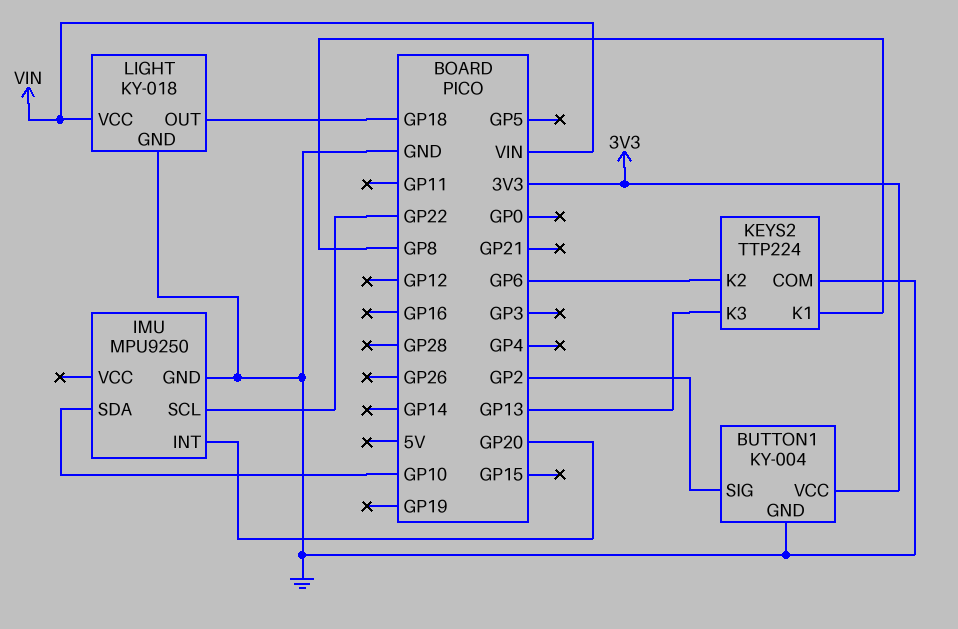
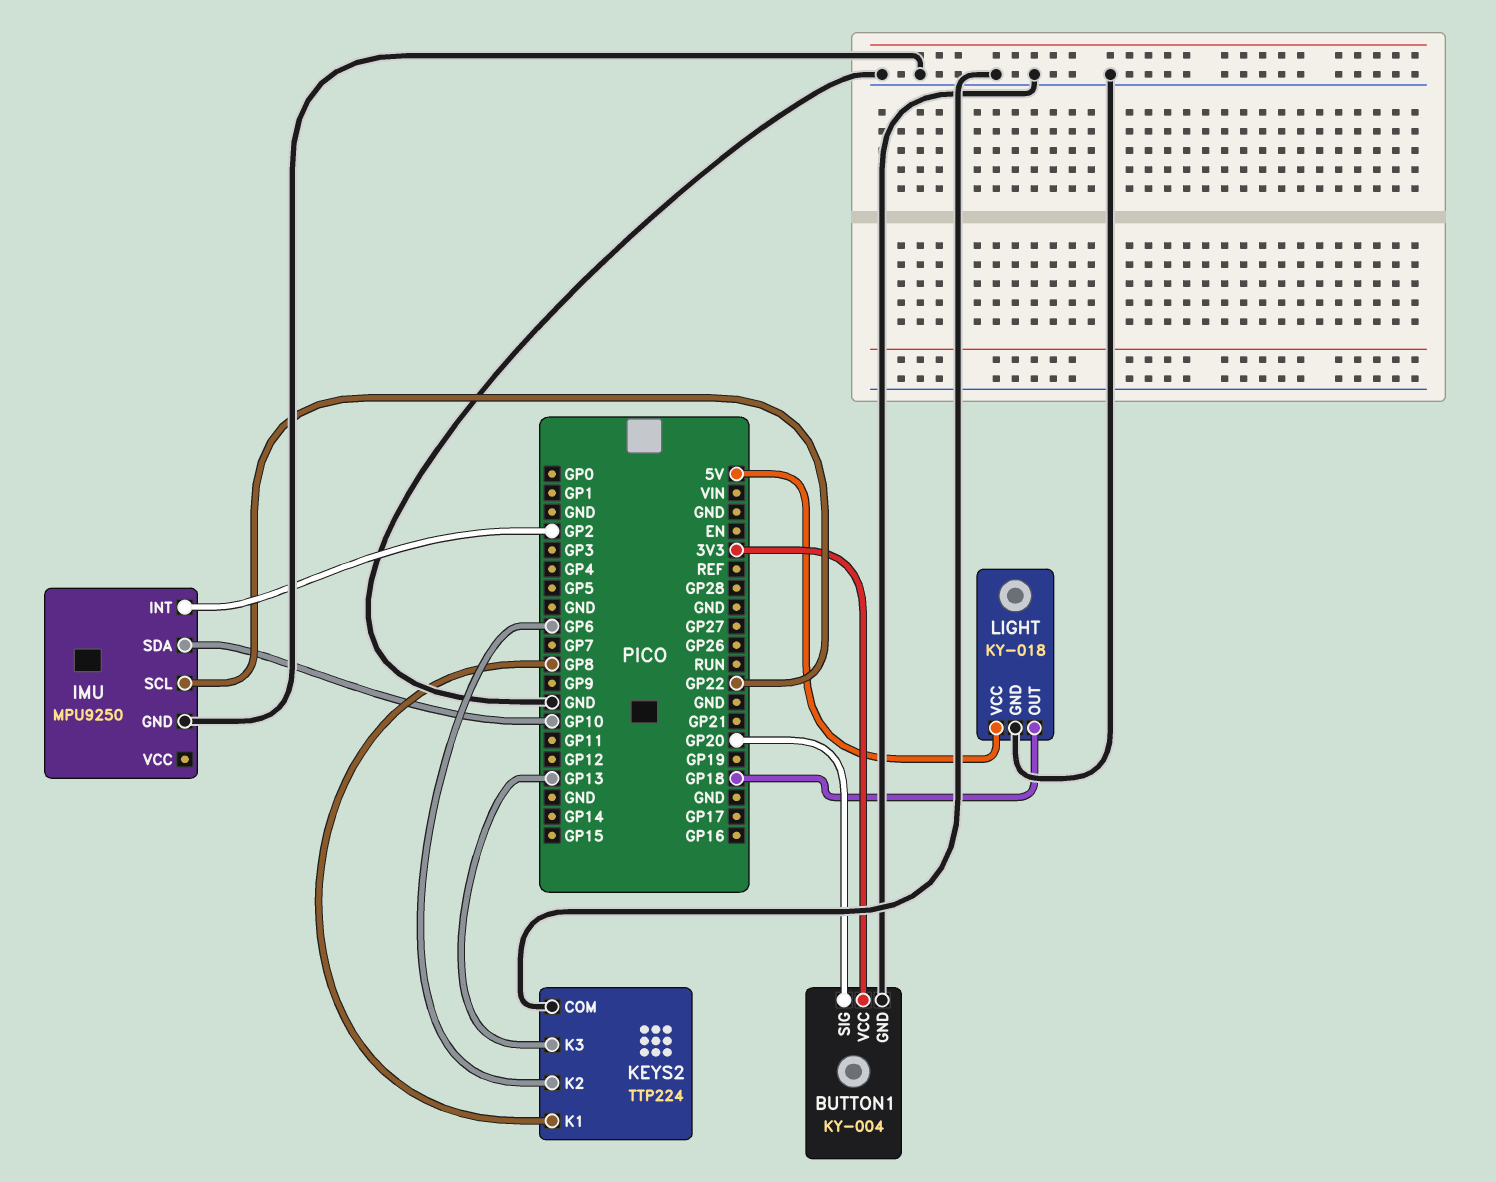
BUTTON1 pin SIG: GP2 -> GP20
IMU pin INT: GP20 -> GP2
LIGHT pin VCC: VIN -> 5V

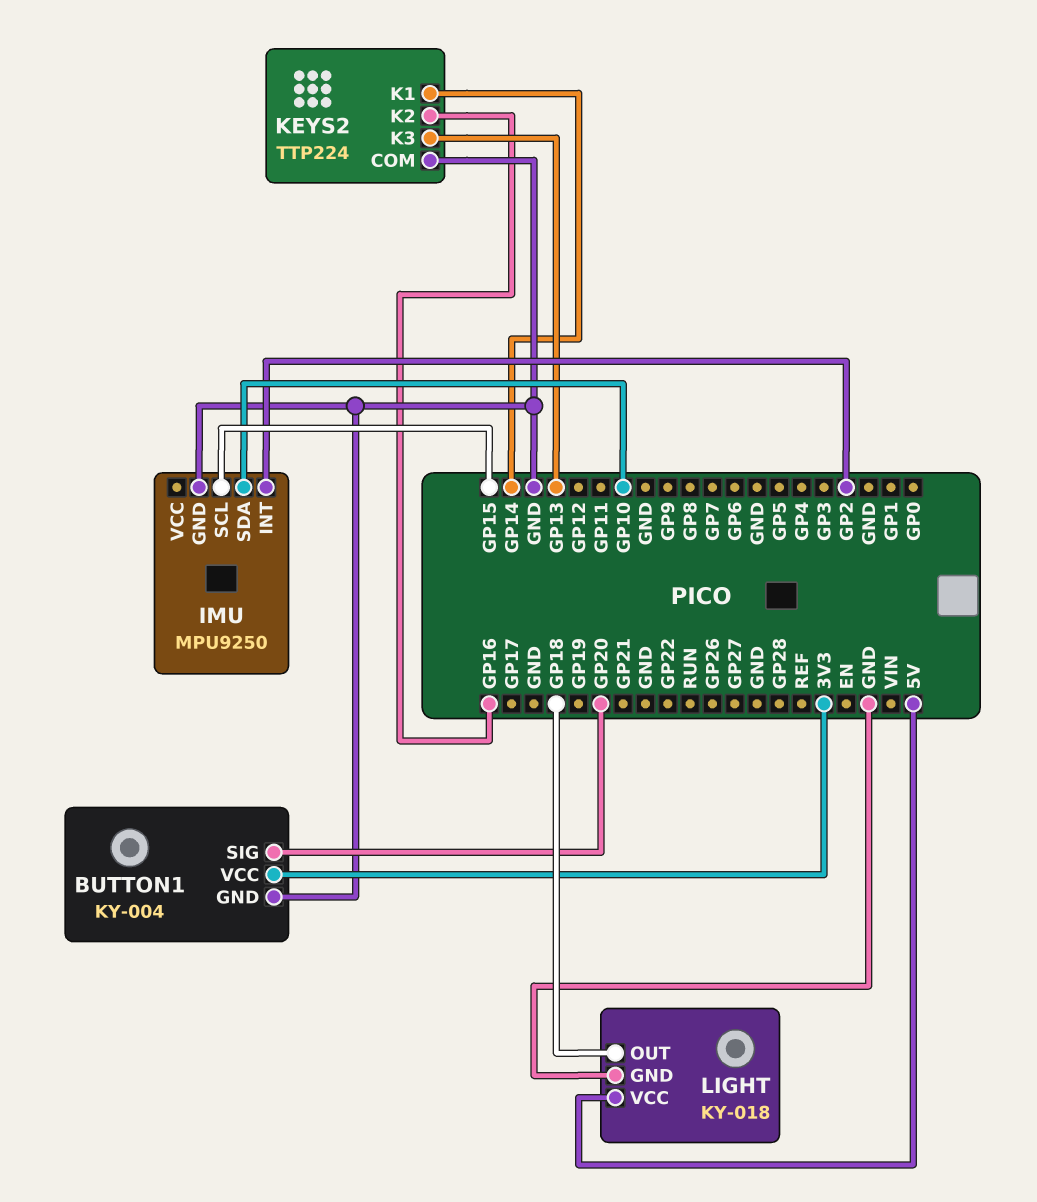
IMU pin SCL: GP22 -> GP15
KEYS2 pin K1: GP8 -> GP14
KEYS2 pin K2: GP6 -> GP16

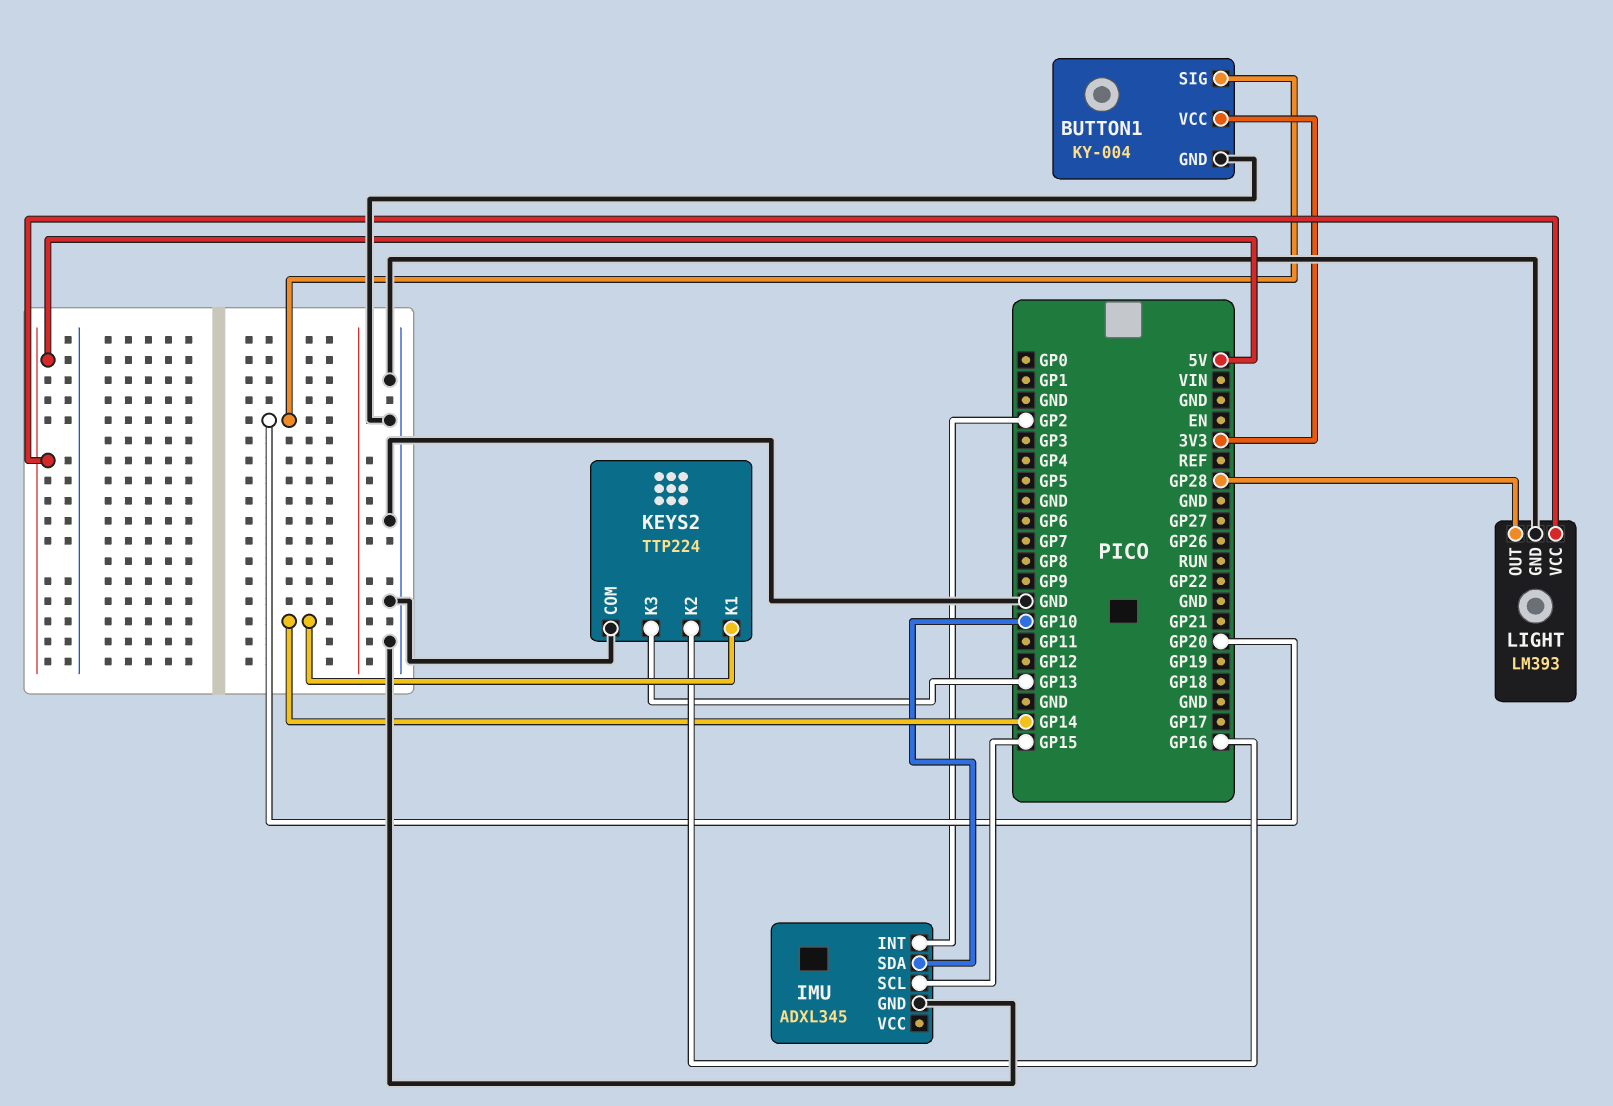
IMU: MPU9250 -> ADXL345
LIGHT: KY-018 -> LM393
LIGHT pin OUT: GP18 -> GP28

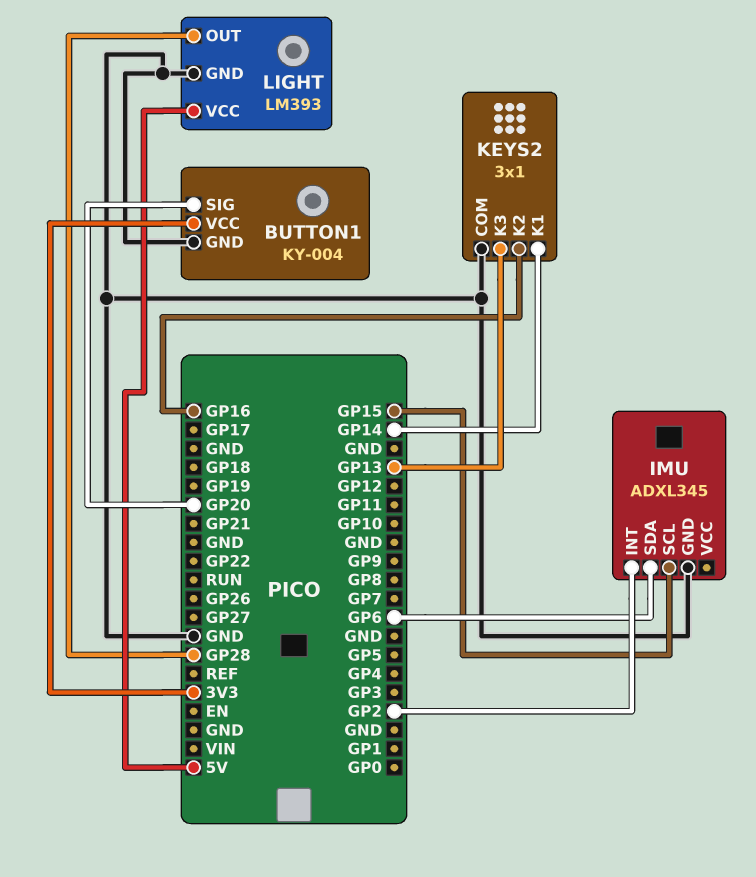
IMU pin SDA: GP10 -> GP6
KEYS2: TTP224 -> 3x1

